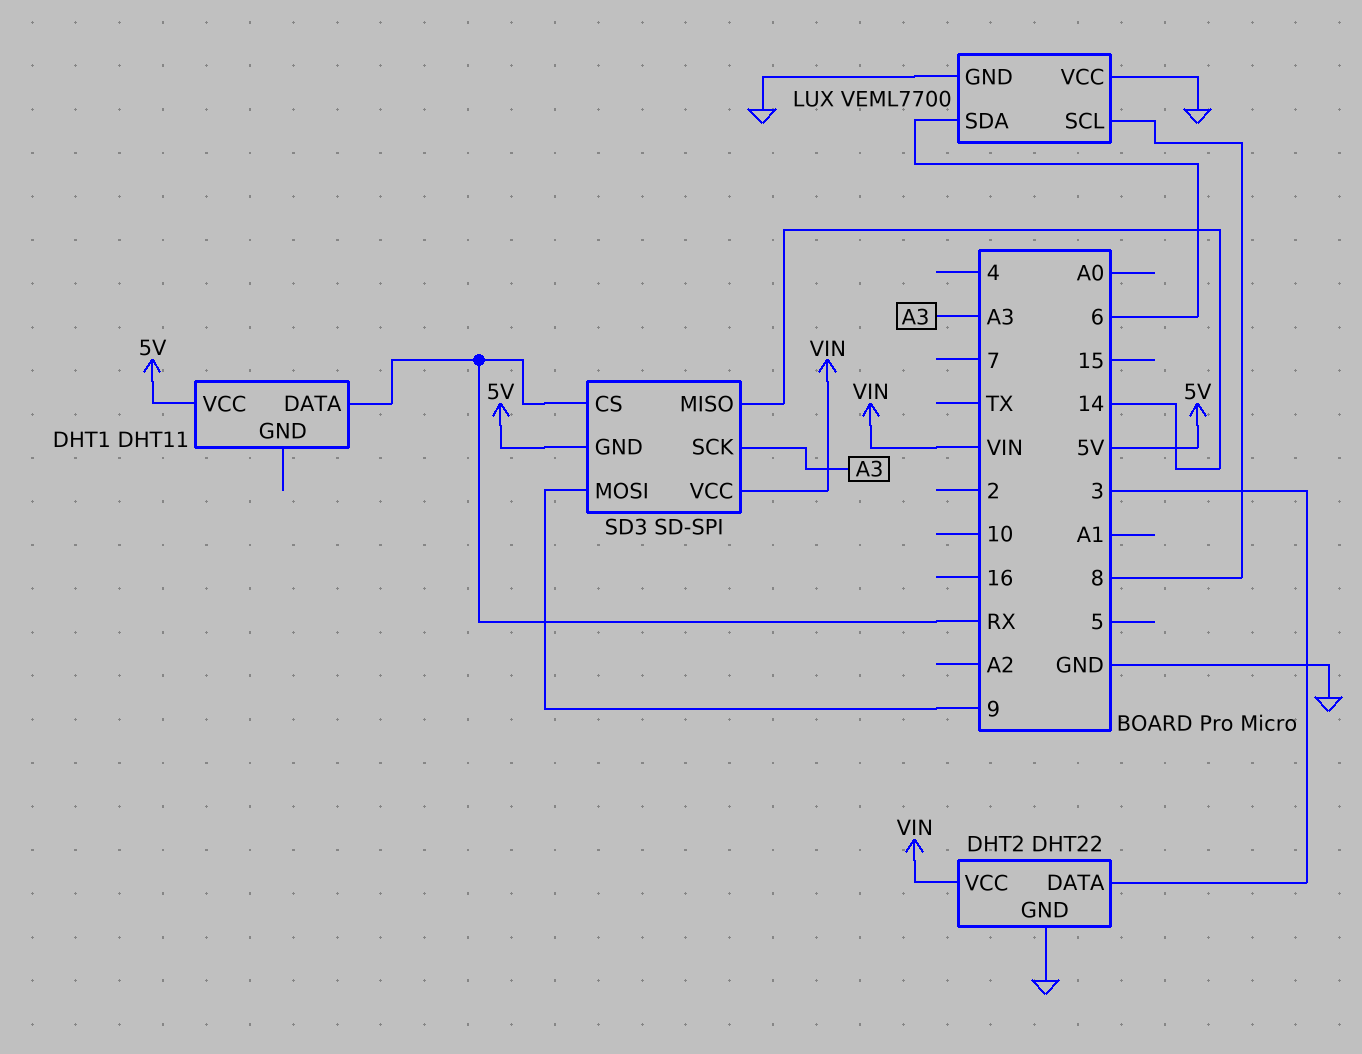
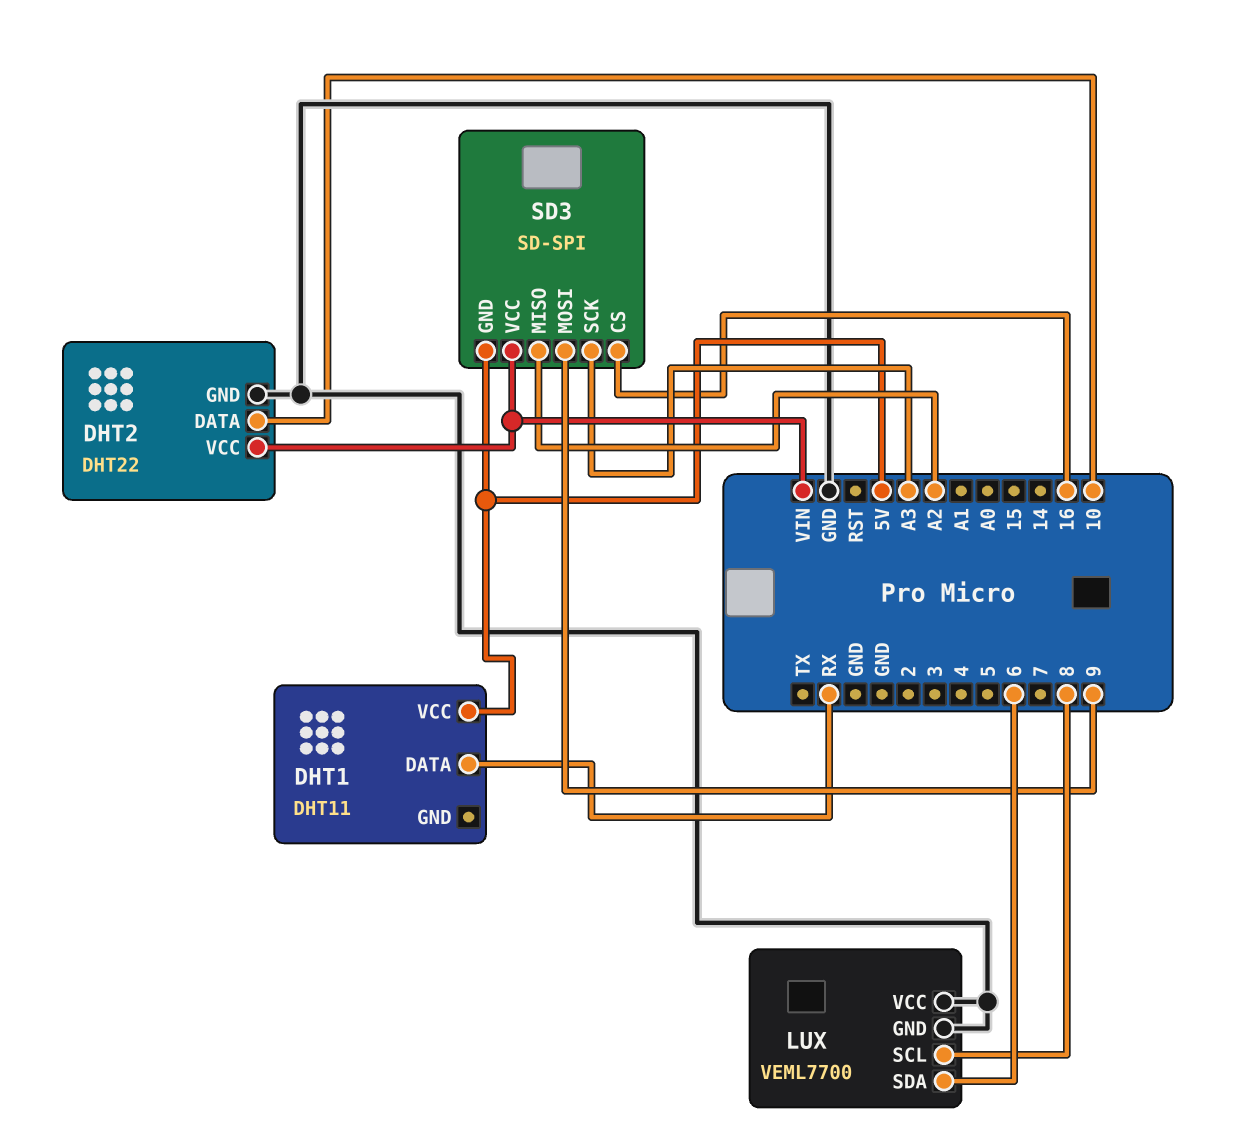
DHT2 pin DATA: 3 -> 10
SD3 pin CS: RX -> 16
SD3 pin MISO: 14 -> A2

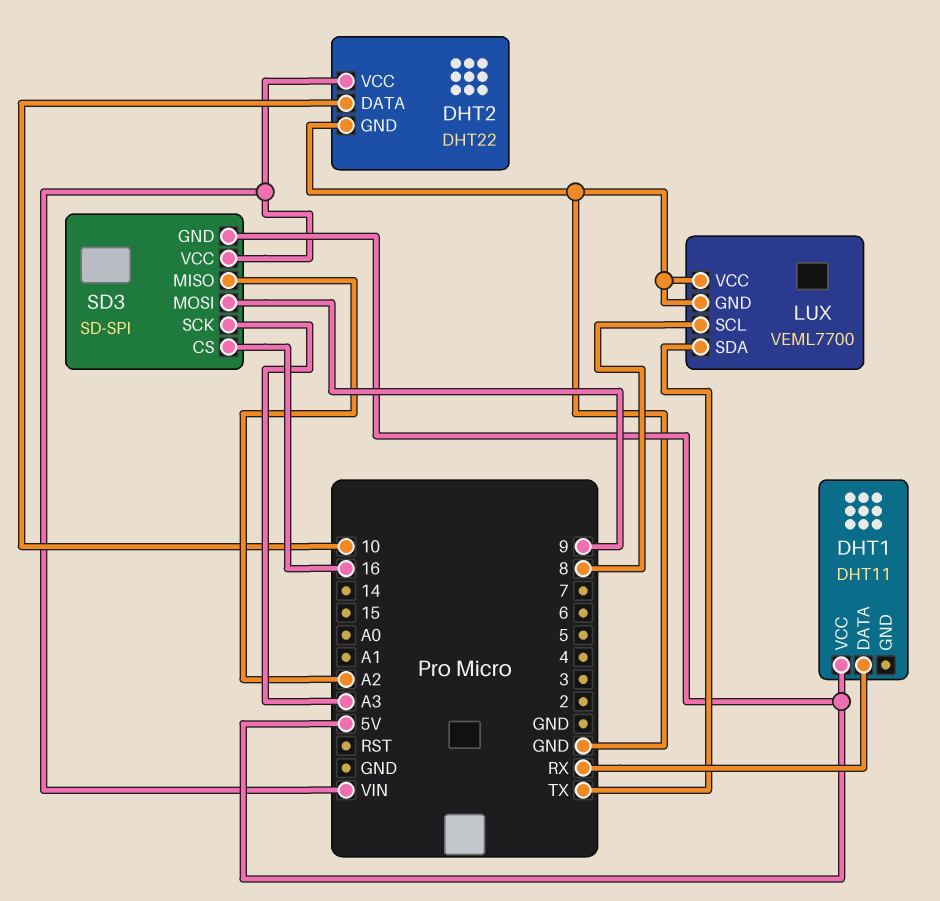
LUX pin SDA: 6 -> TX

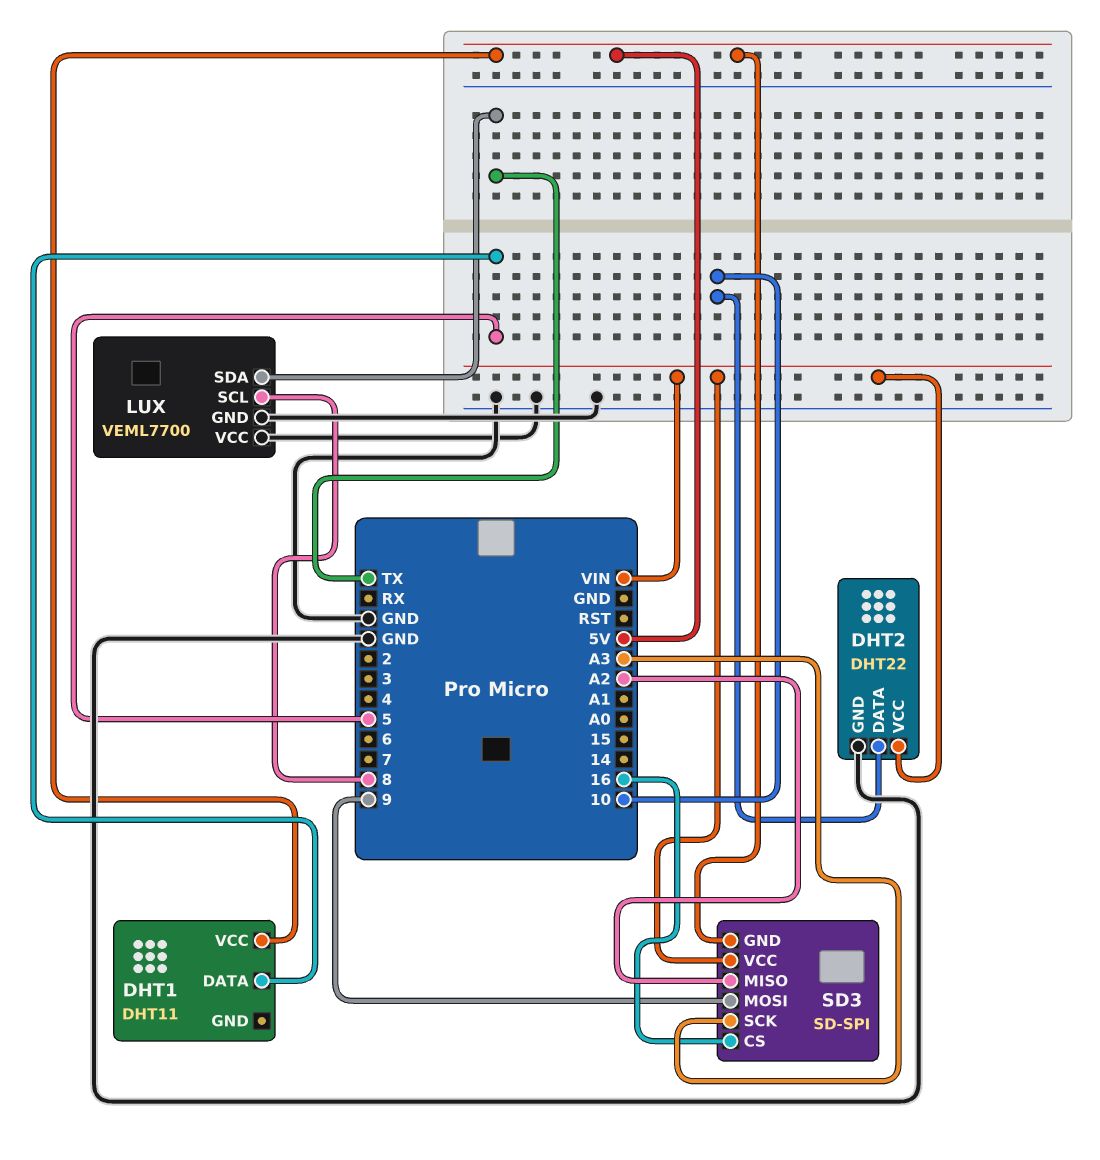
DHT1 pin DATA: RX -> 5

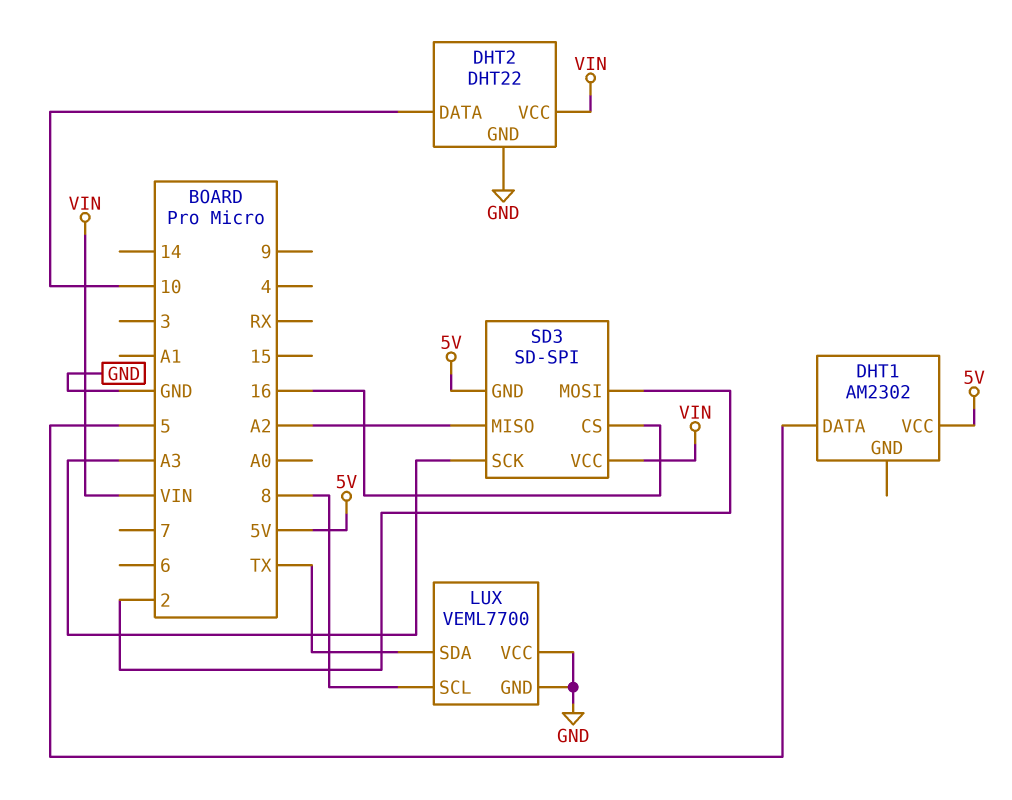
DHT1: DHT11 -> AM2302
SD3 pin MOSI: 9 -> 2

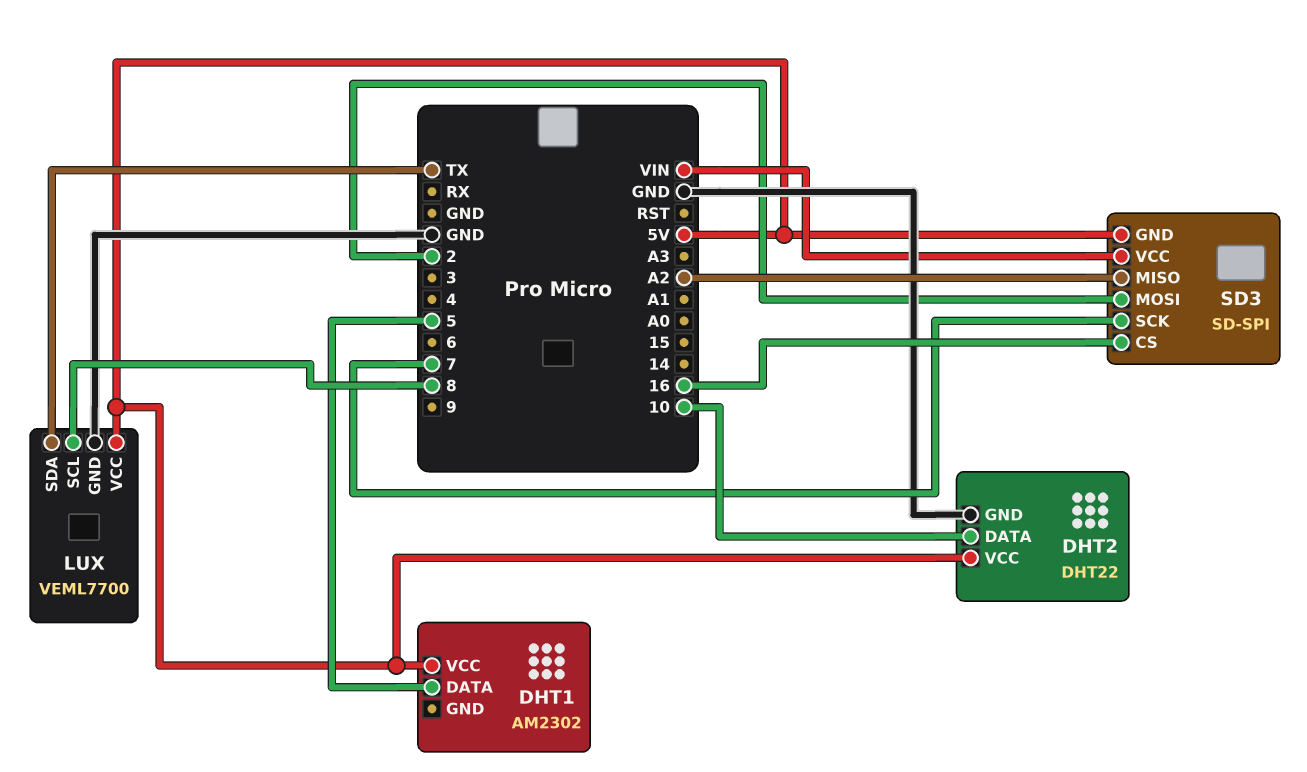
DHT2 pin VCC: VIN -> 5V
LUX pin VCC: GND -> 5V
SD3 pin SCK: A3 -> 7

